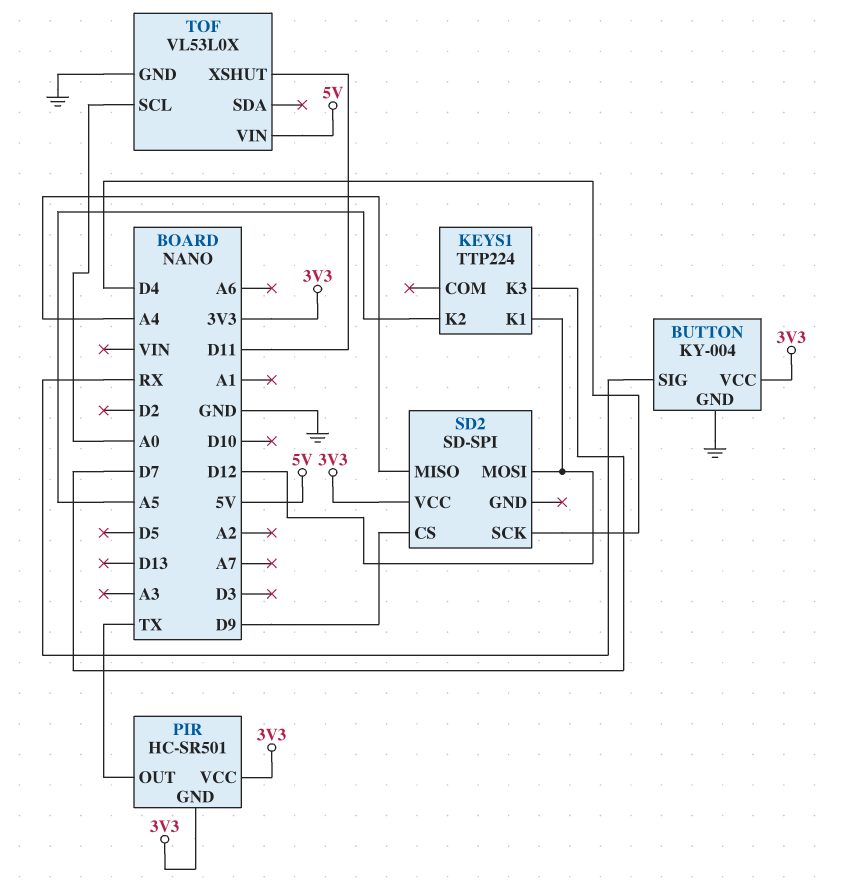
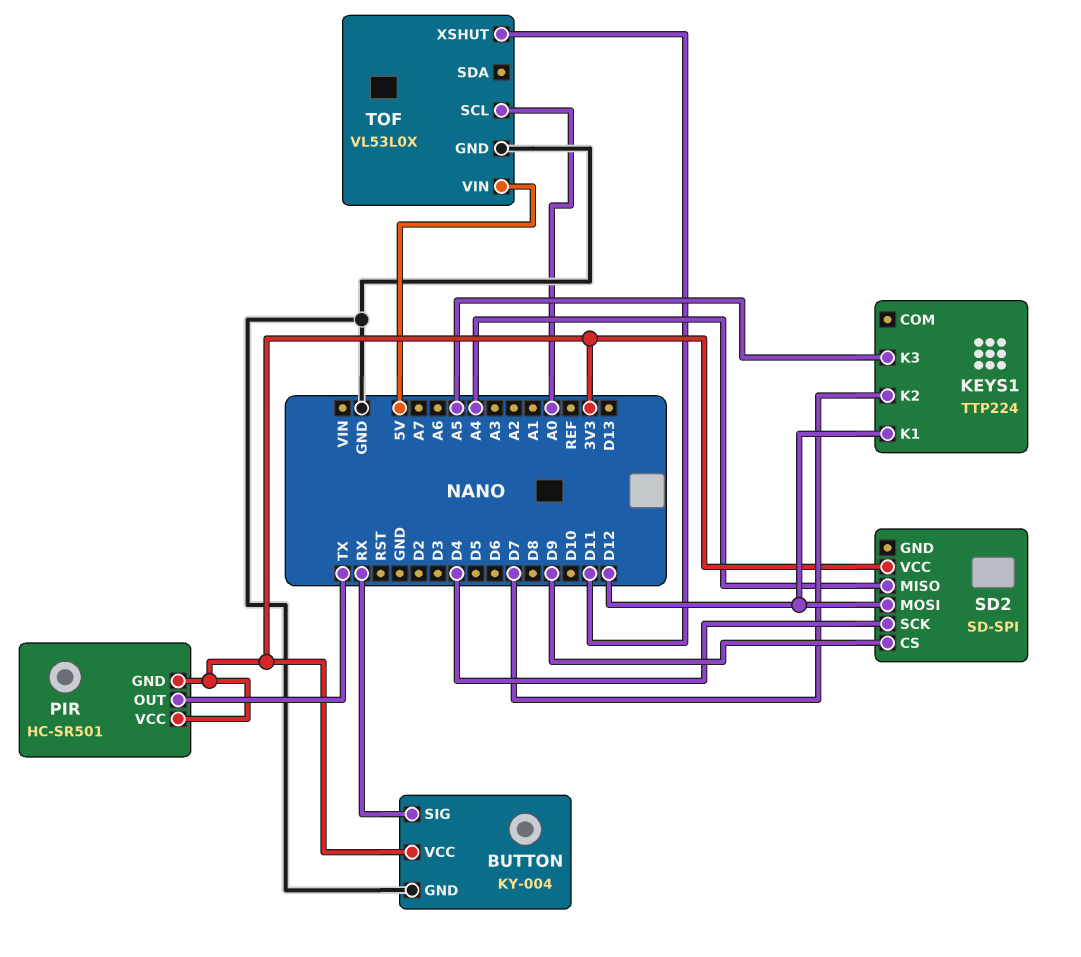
KEYS1 pin K2: A5 -> D7
KEYS1 pin K3: D7 -> A5

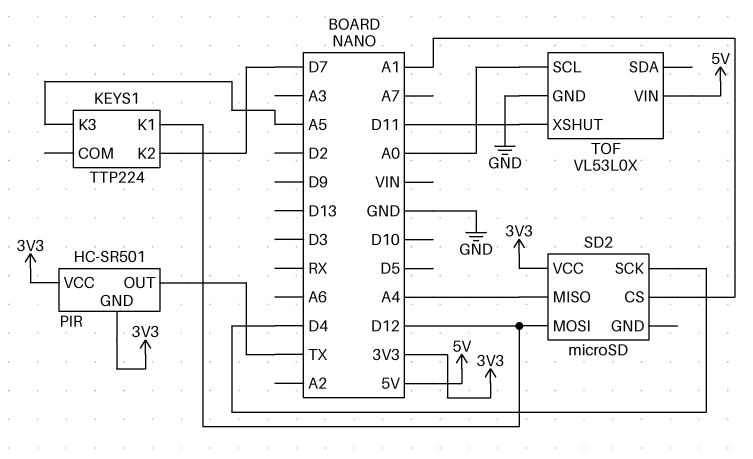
BUTTON: KY-004 -> none
BUTTON pin GND: GND -> none
BUTTON pin SIG: RX -> none
BUTTON pin VCC: 3V3 -> none
SD2: SD-SPI -> microSD
SD2 pin CS: D9 -> A1

